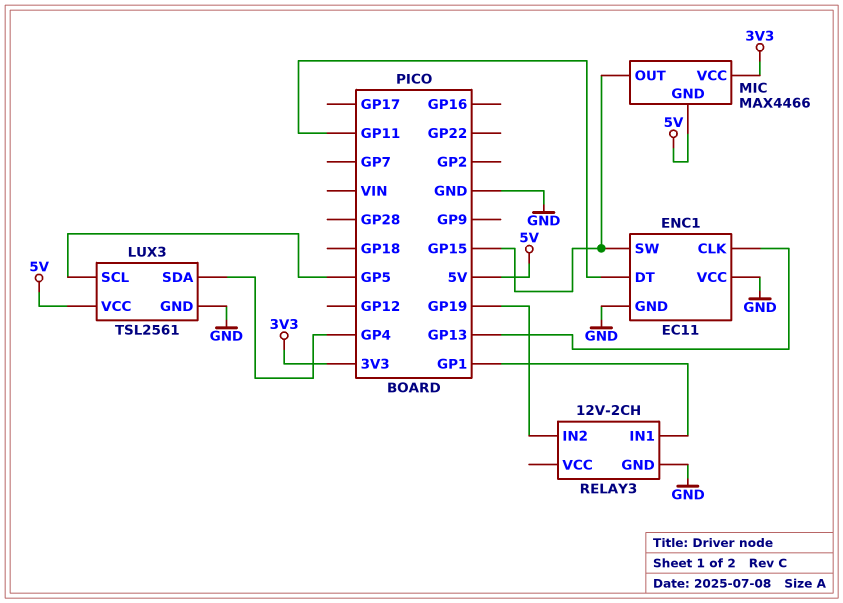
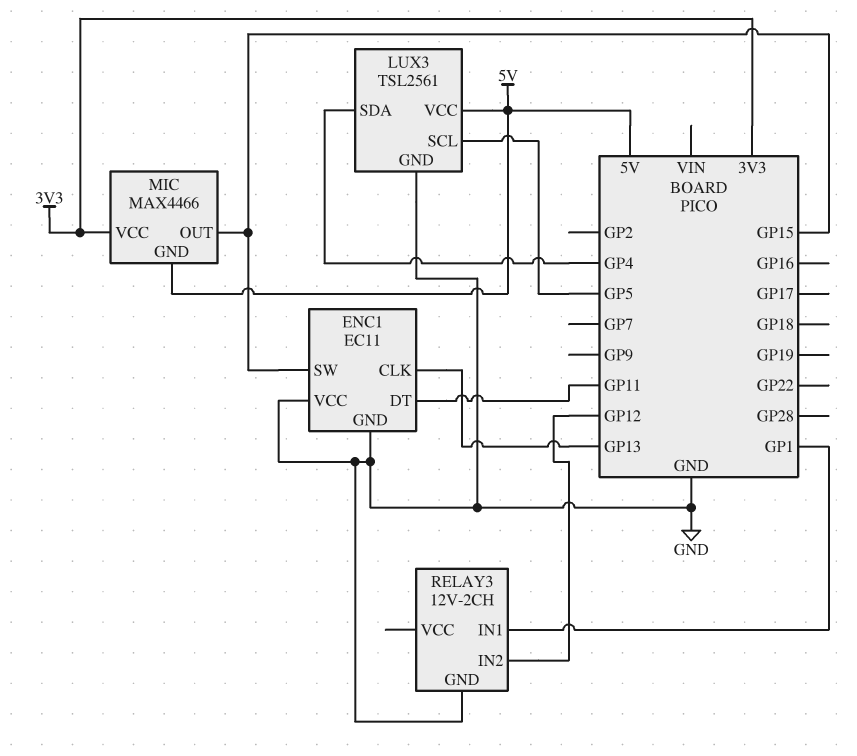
RELAY3 pin IN2: GP19 -> GP12

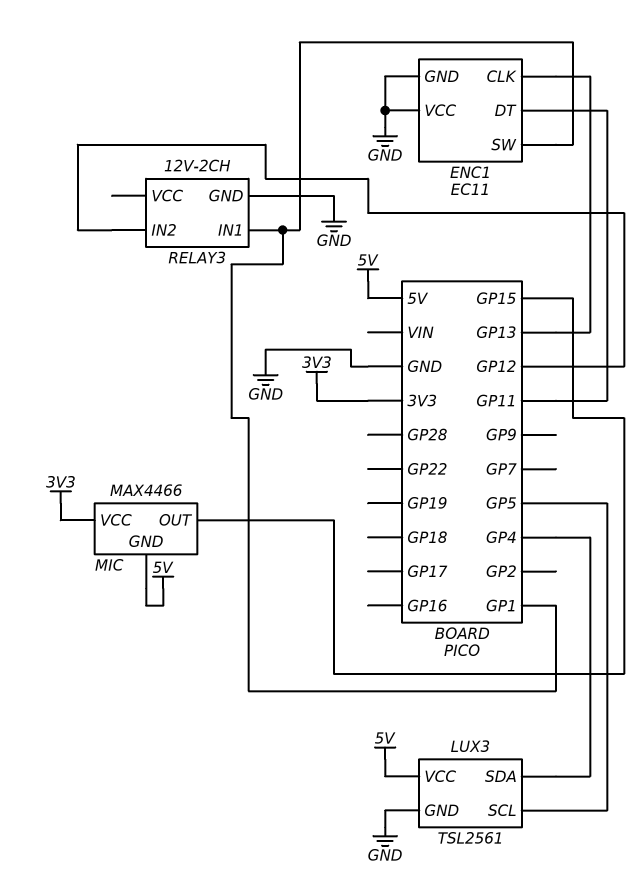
ENC1 pin SW: GP15 -> GP1

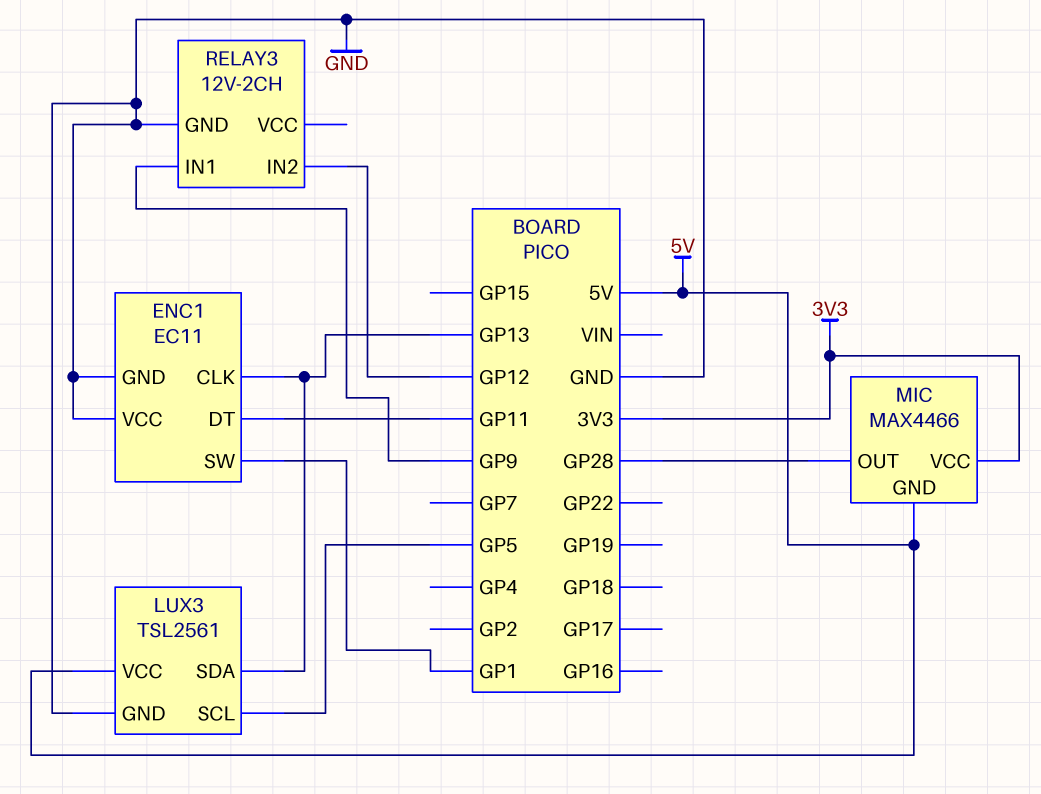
LUX3 pin SDA: GP4 -> GP13
MIC pin OUT: GP15 -> GP28
RELAY3 pin IN1: GP1 -> GP9

